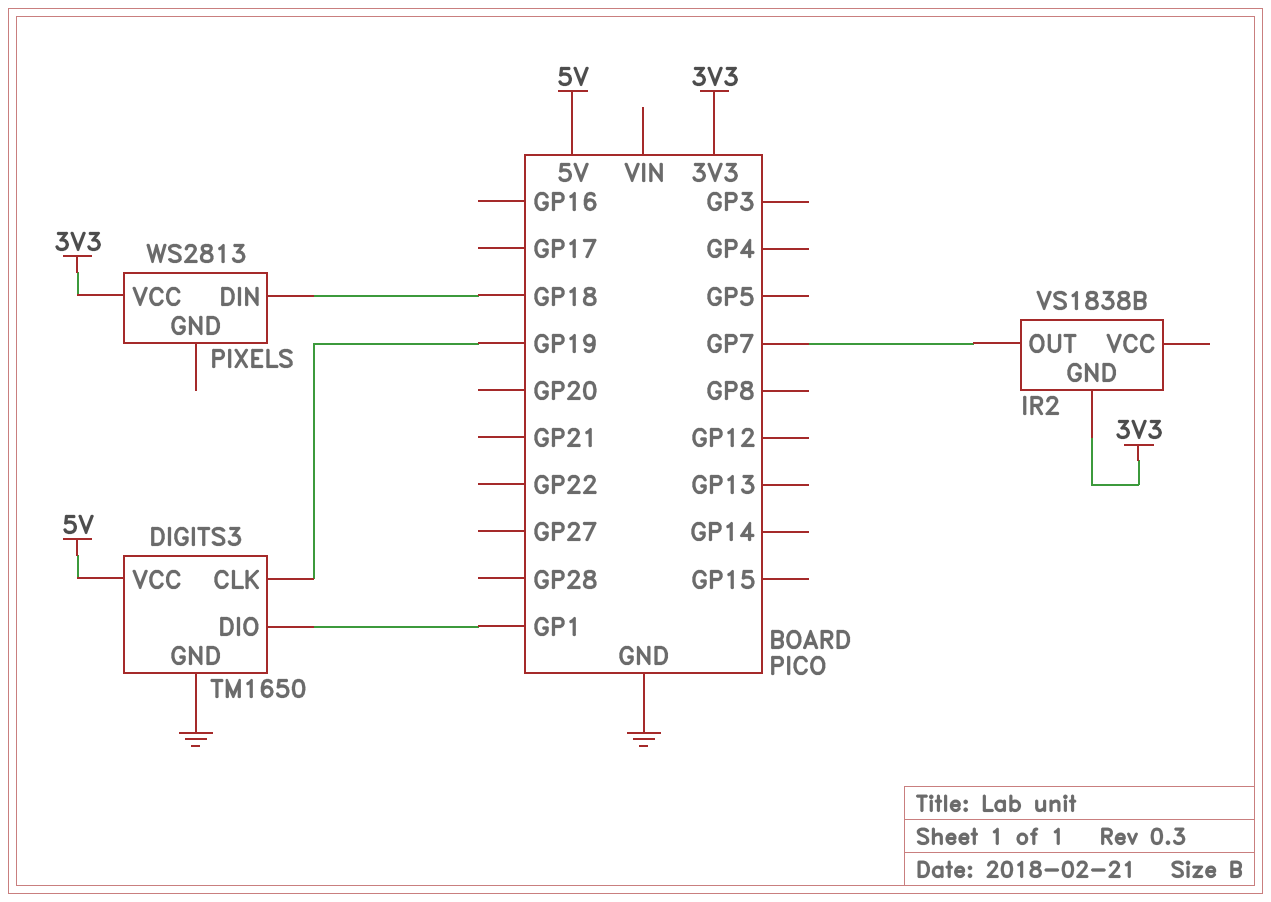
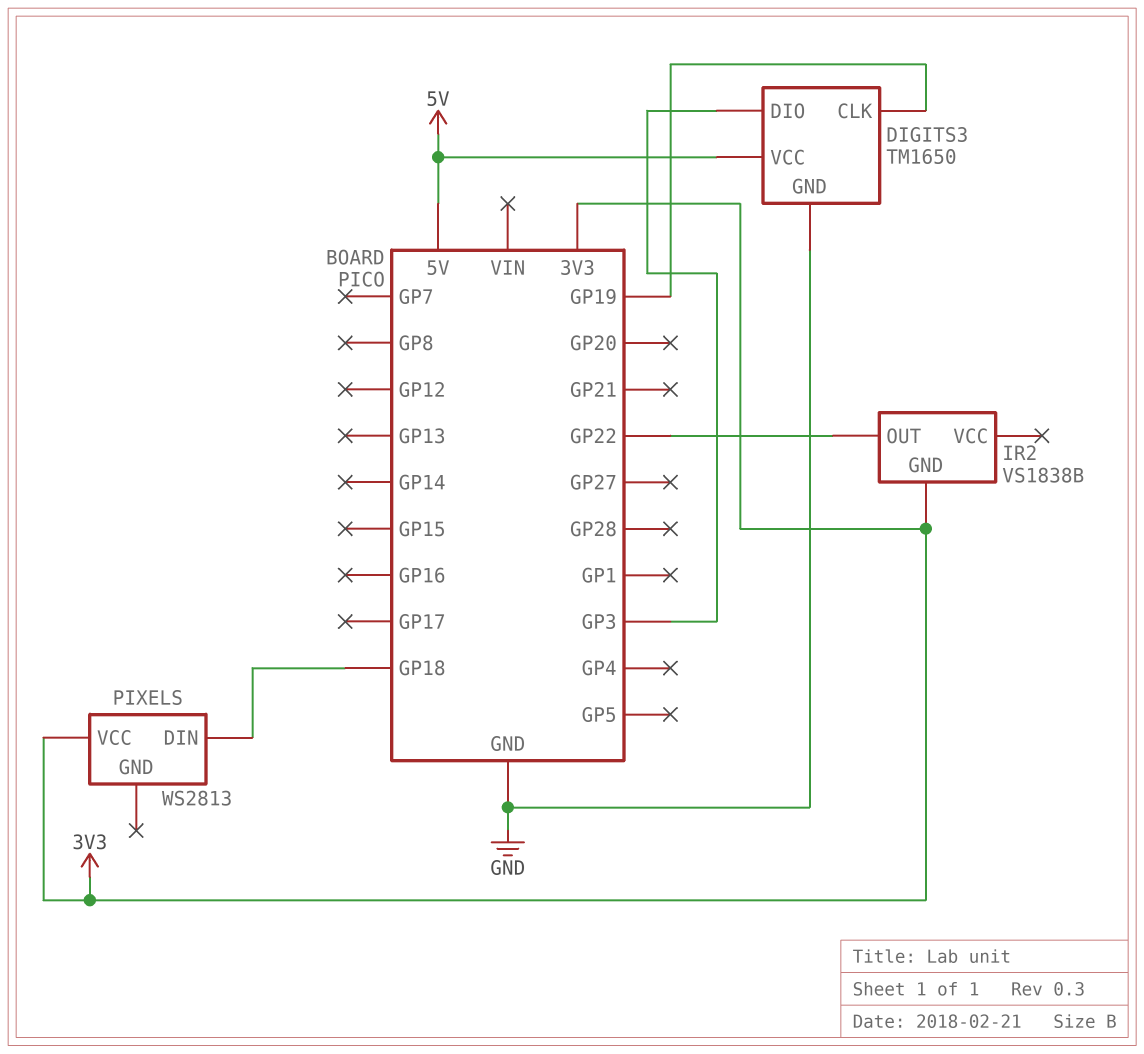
DIGITS3 pin DIO: GP1 -> GP3
IR2 pin OUT: GP7 -> GP22

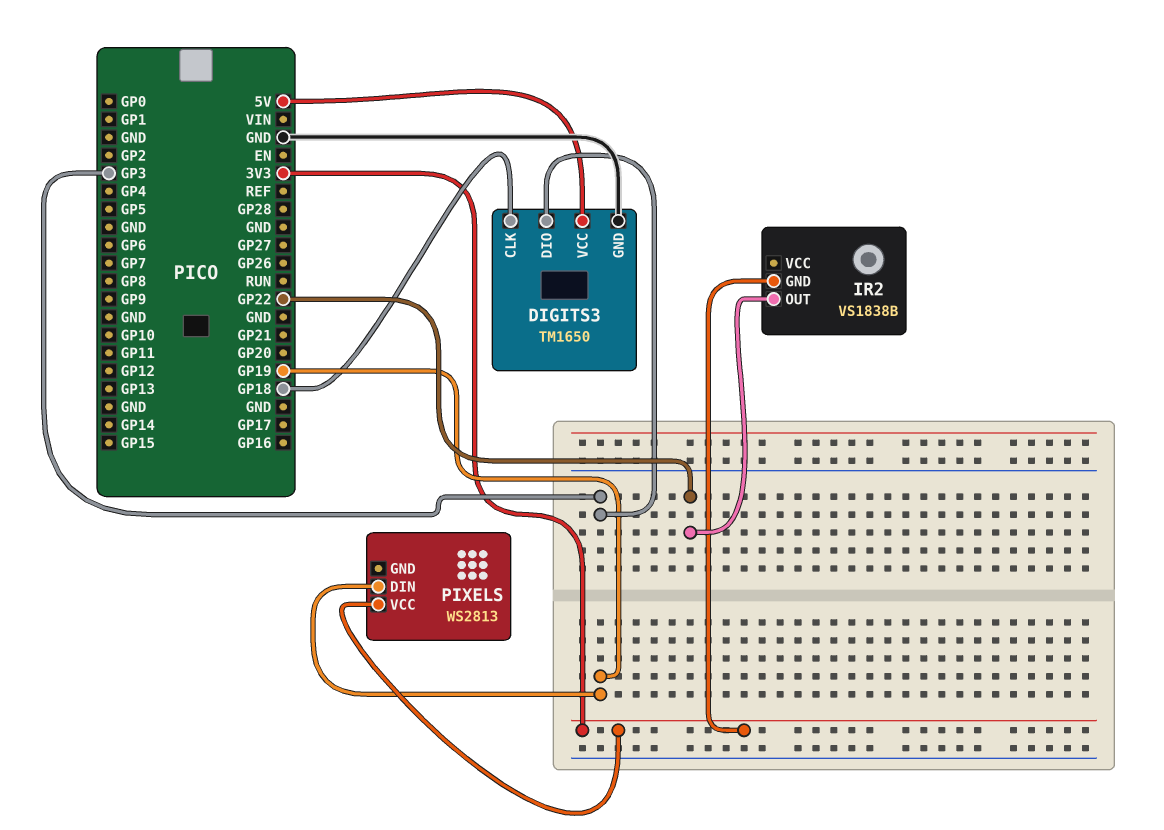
DIGITS3 pin CLK: GP19 -> GP18
PIXELS pin DIN: GP18 -> GP19

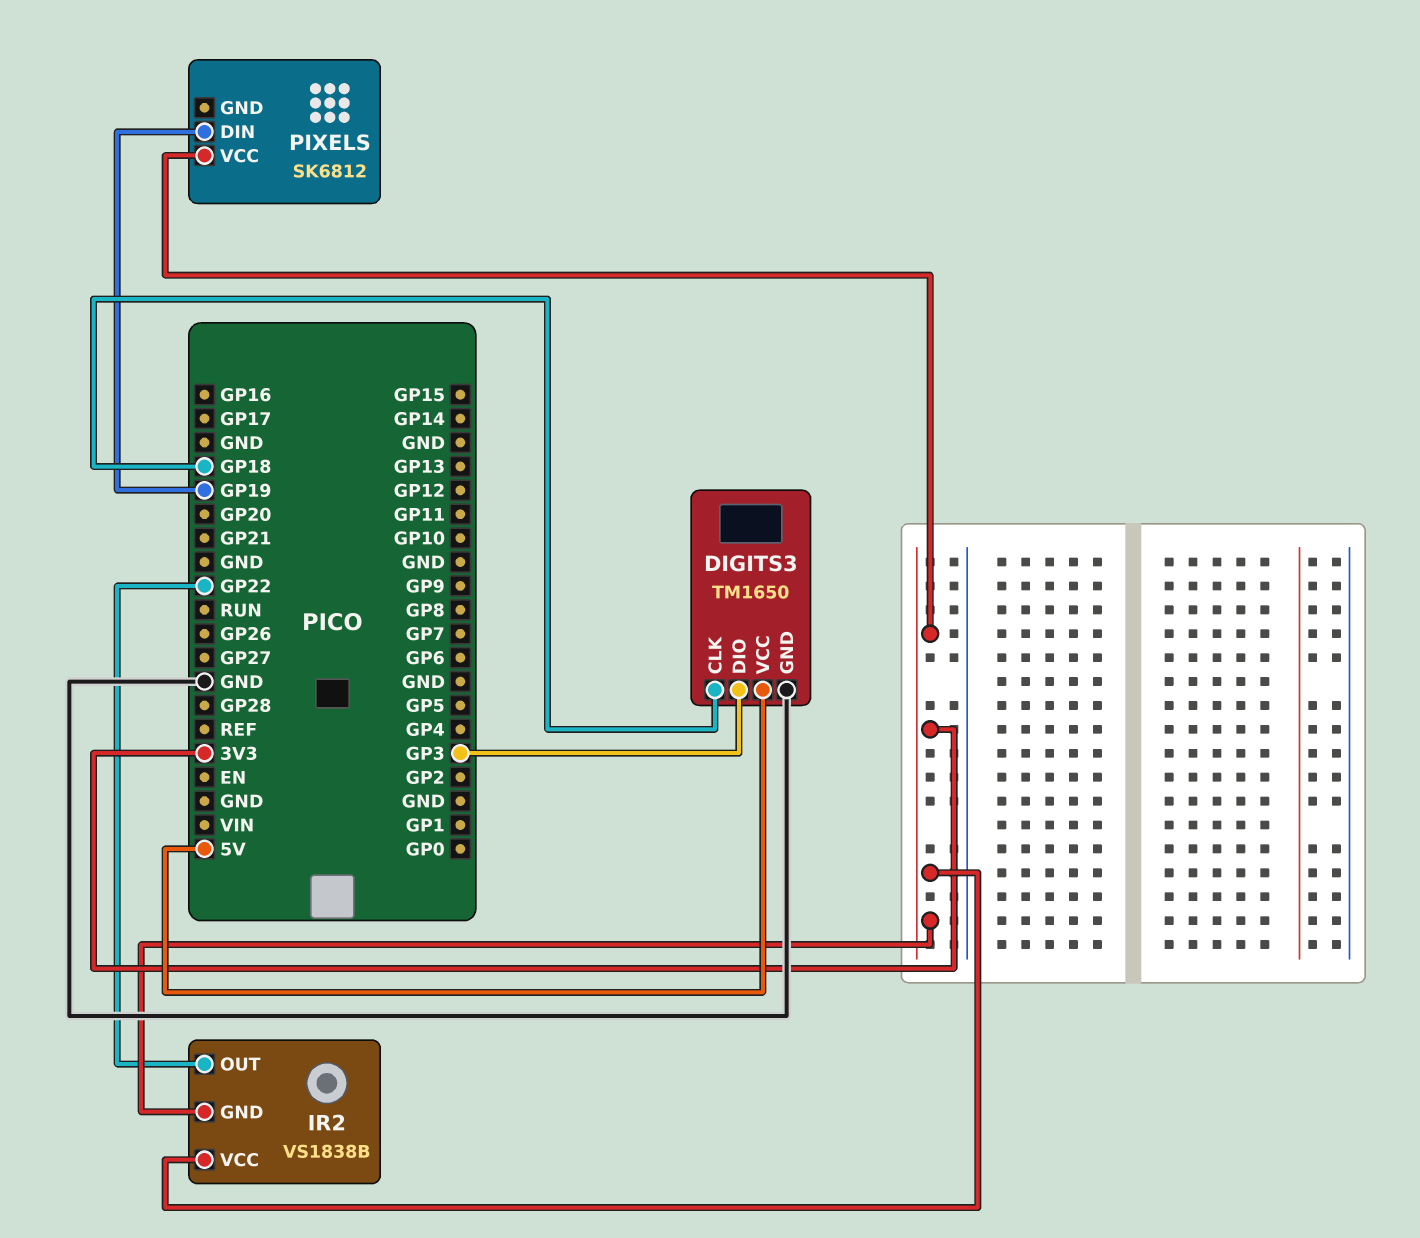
IR2 pin VCC: none -> 3V3
PIXELS: WS2813 -> SK6812

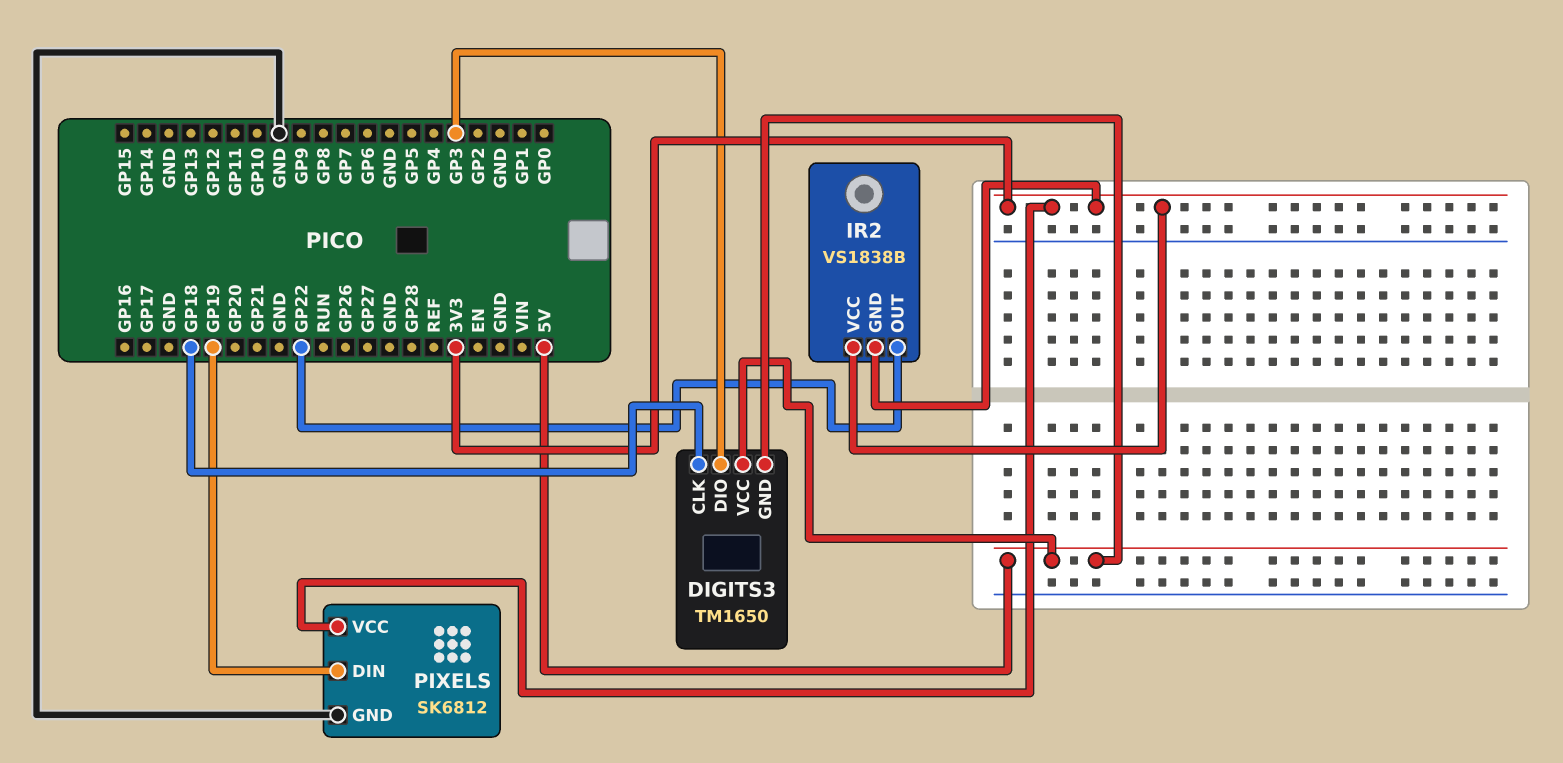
DIGITS3 pin GND: GND -> 5V
PIXELS pin GND: none -> GND

